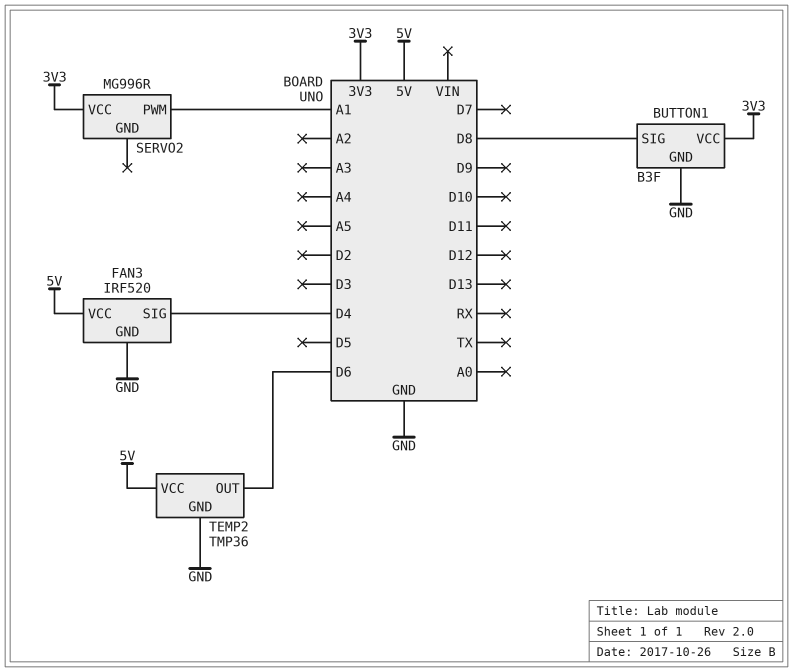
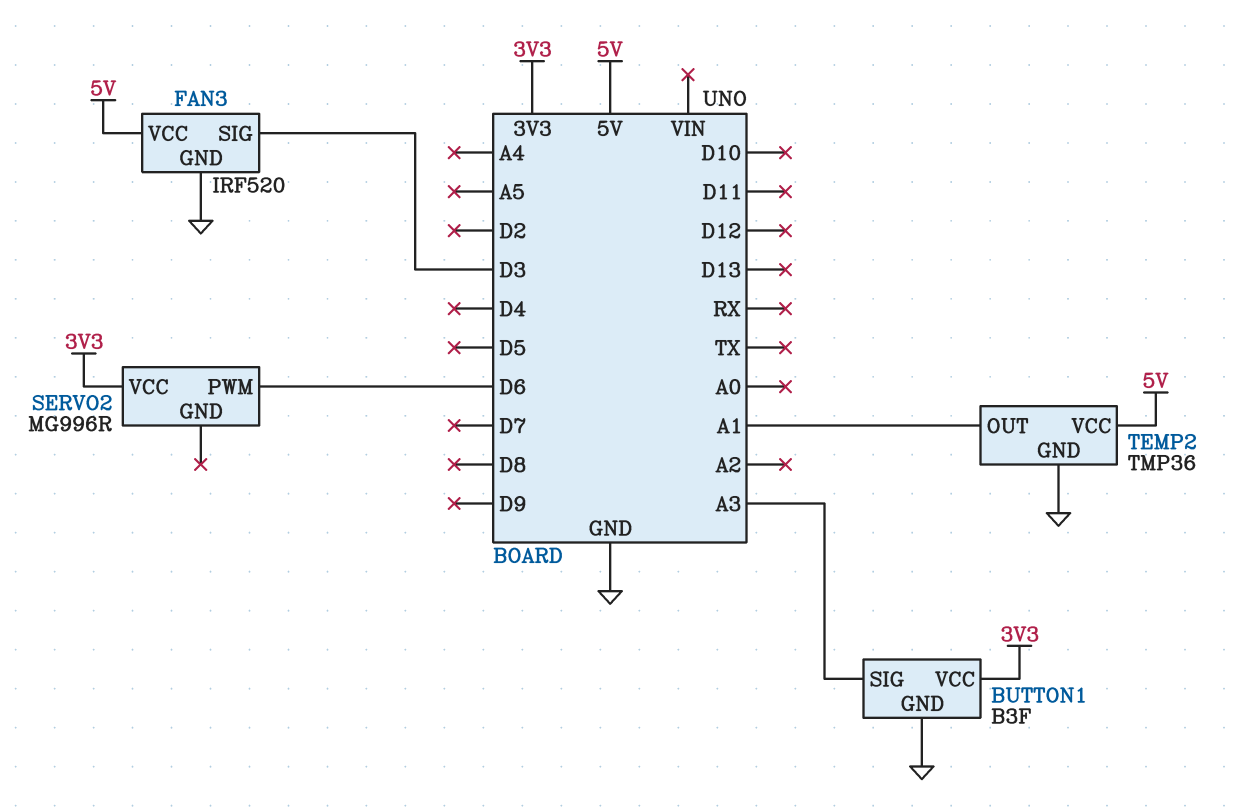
BUTTON1 pin SIG: D8 -> A3
FAN3 pin SIG: D4 -> D3
SERVO2 pin PWM: A1 -> D6
TEMP2 pin OUT: D6 -> A1

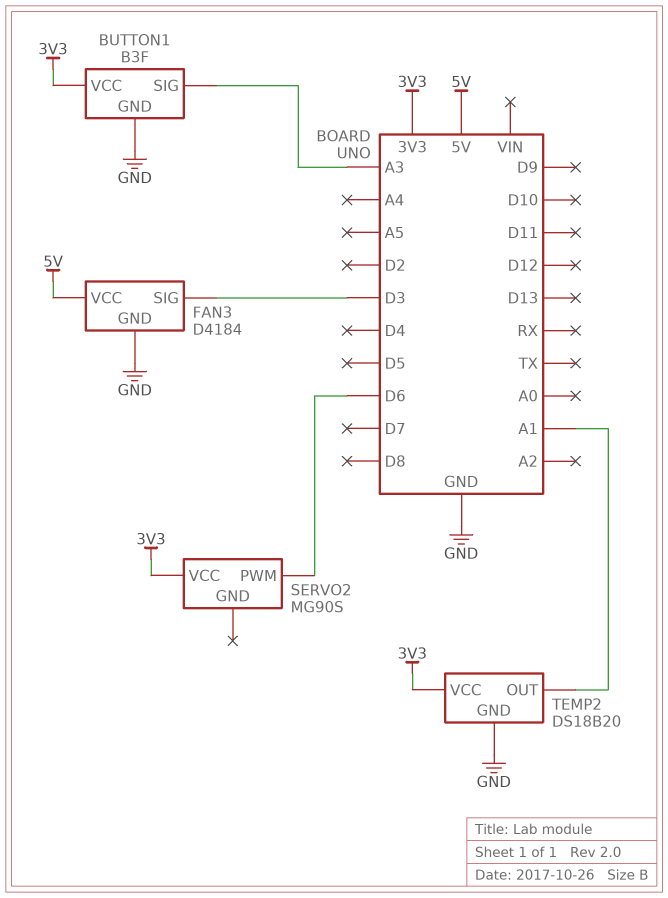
FAN3: IRF520 -> D4184
SERVO2: MG996R -> MG90S
TEMP2: TMP36 -> DS18B20
TEMP2 pin VCC: 5V -> 3V3

